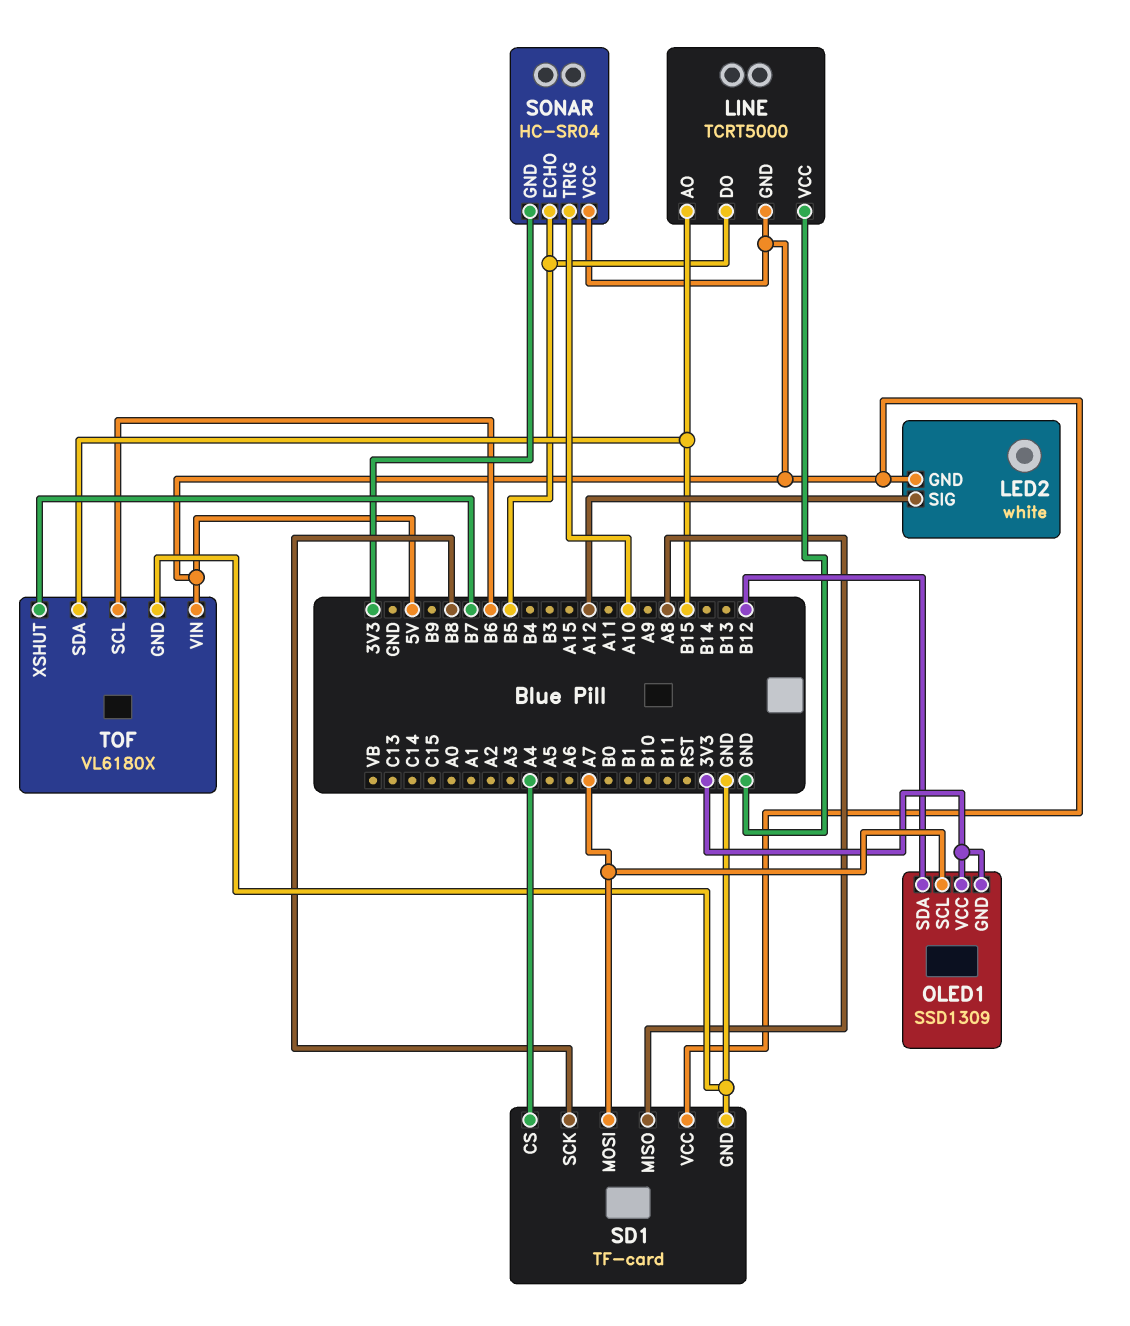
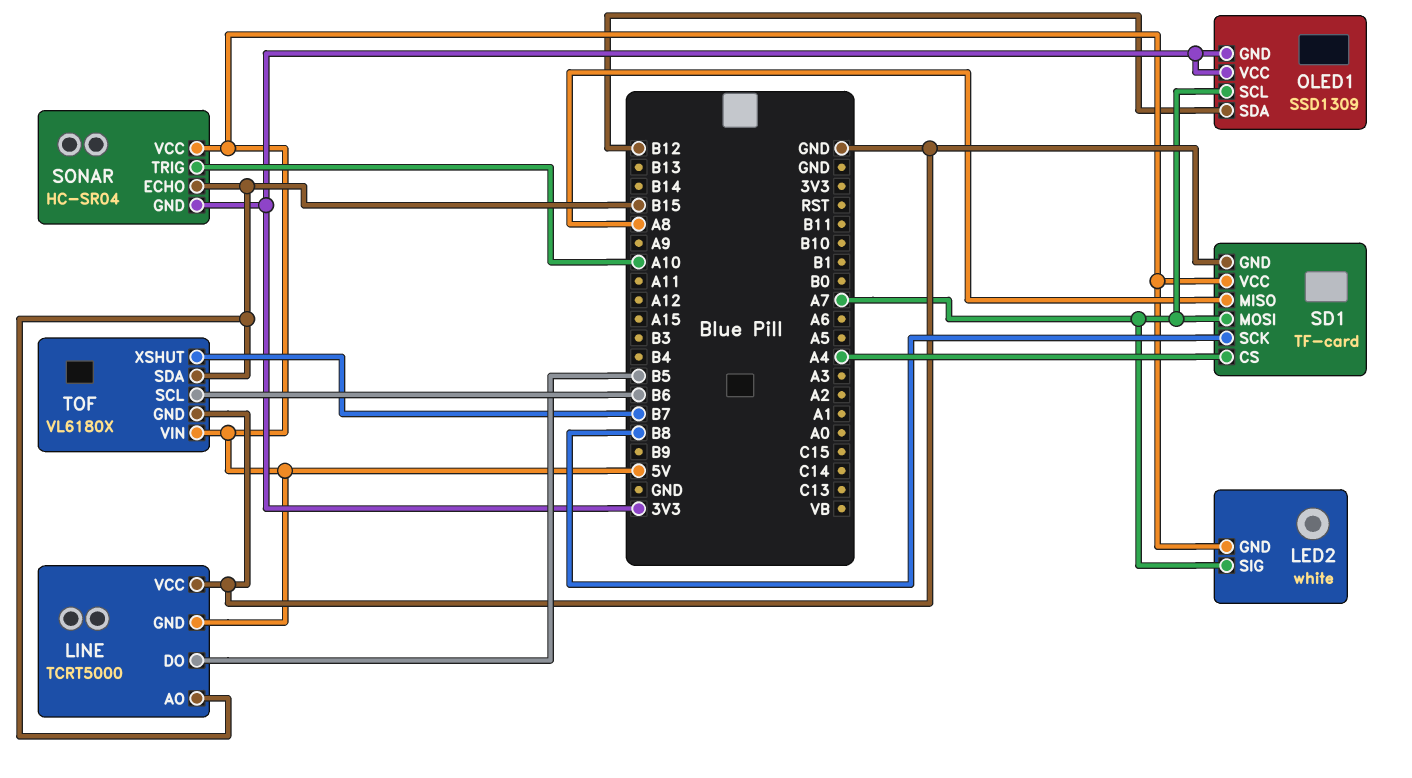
LED2 pin SIG: A12 -> A7
SONAR pin ECHO: B5 -> B15

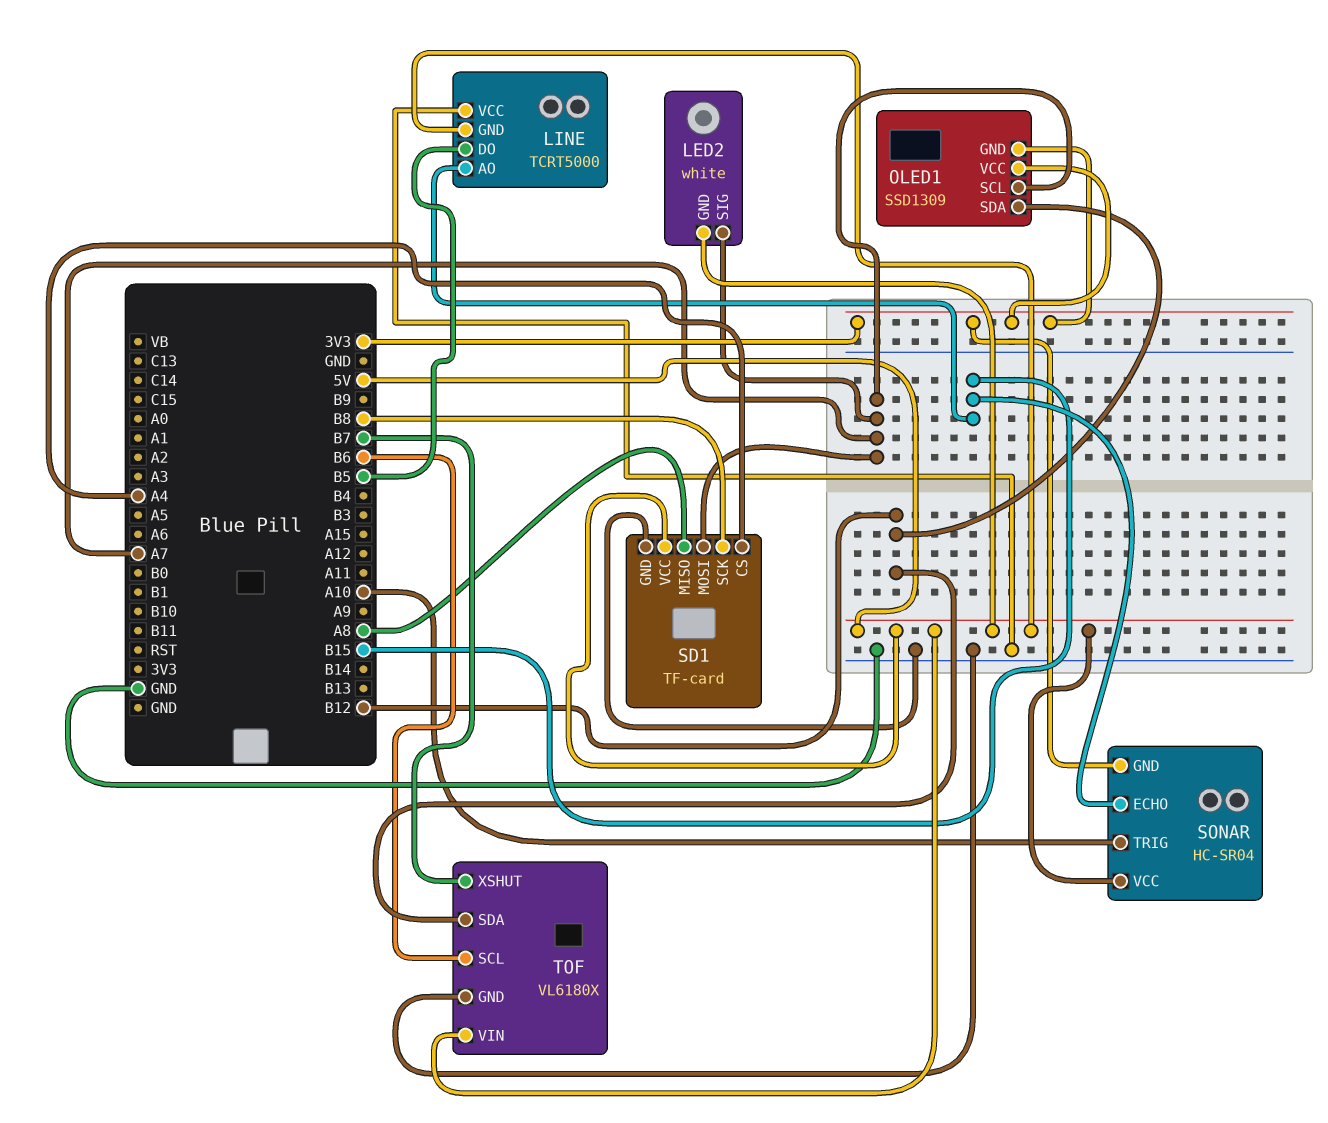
TOF pin SDA: B15 -> B12

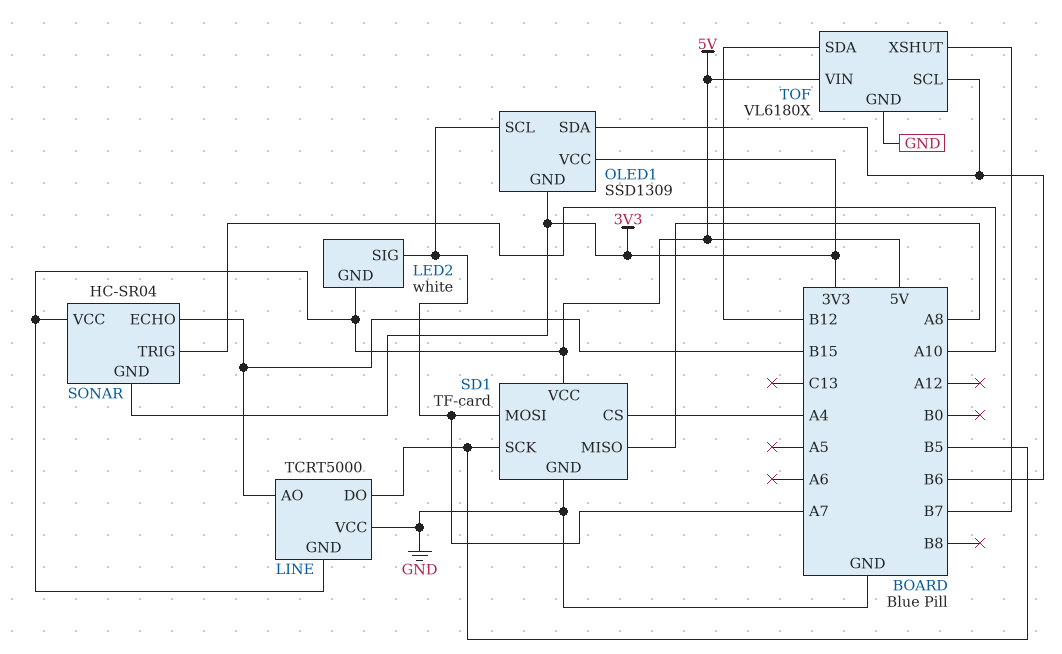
OLED1 pin SDA: B12 -> B6
SD1 pin SCK: B8 -> B5

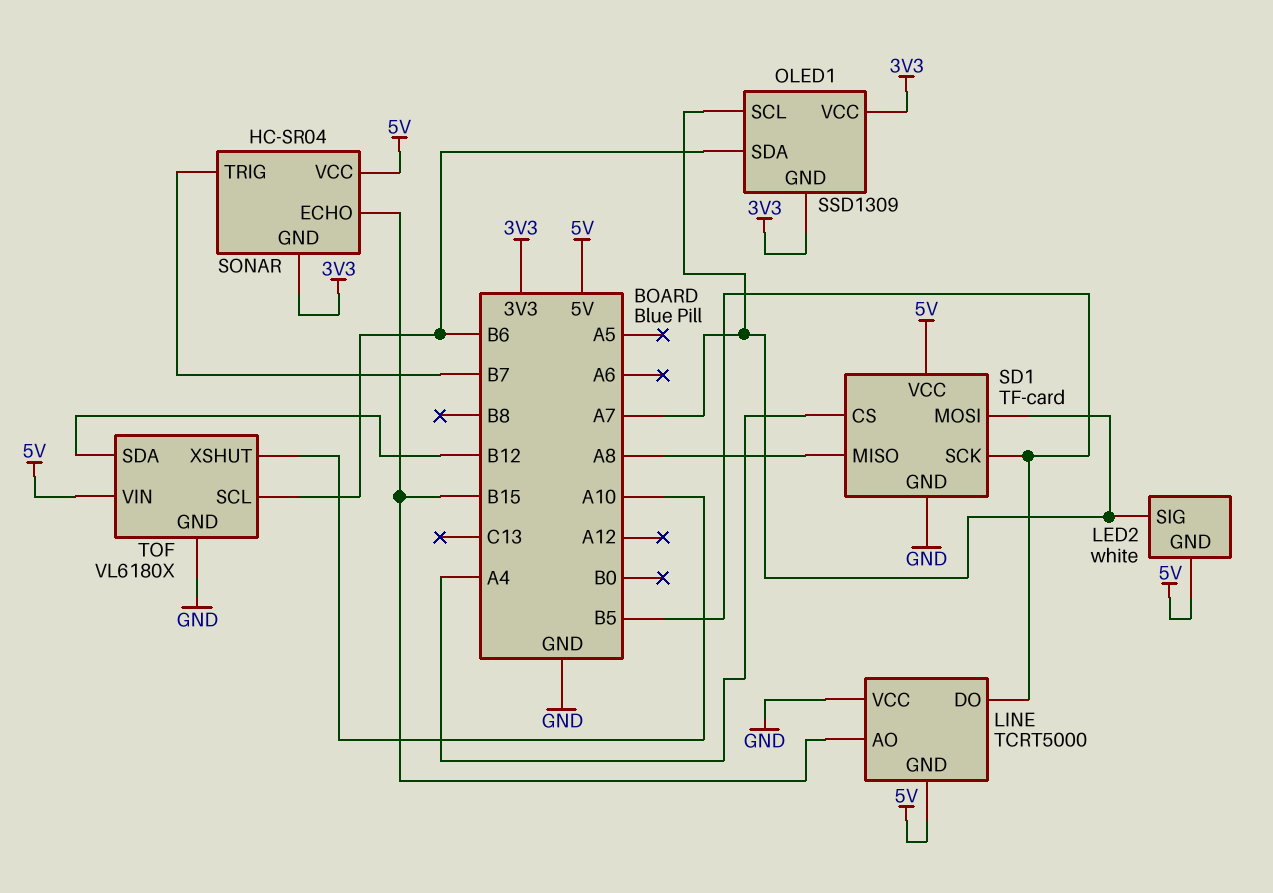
SONAR pin TRIG: A10 -> B7
TOF pin XSHUT: B7 -> A10

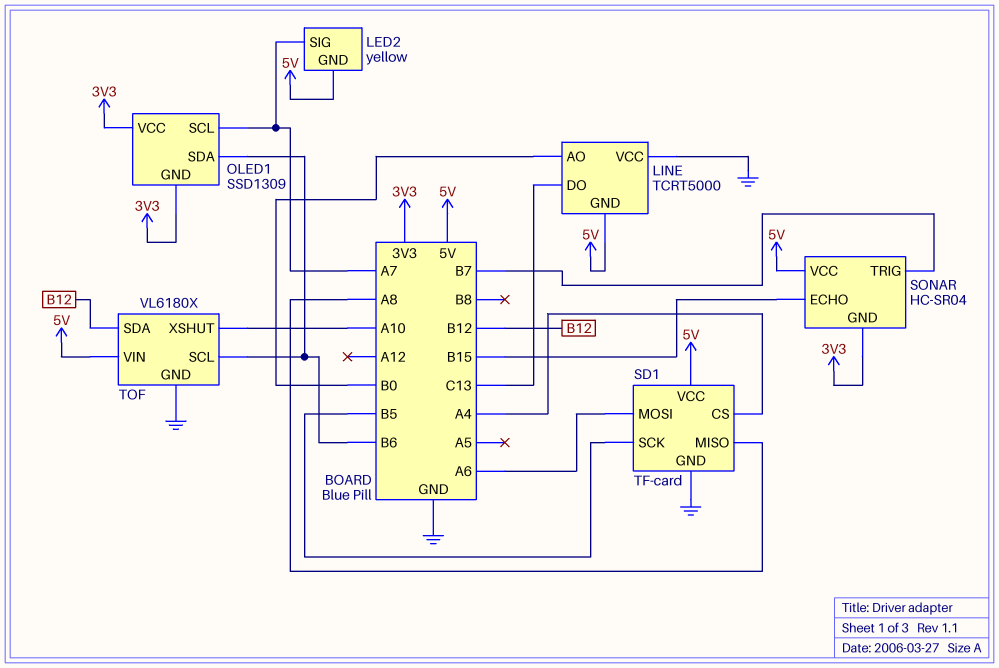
LED2: white -> yellow
LINE pin AO: B15 -> B0
LINE pin DO: B5 -> C13
SD1 pin MOSI: A7 -> A6

